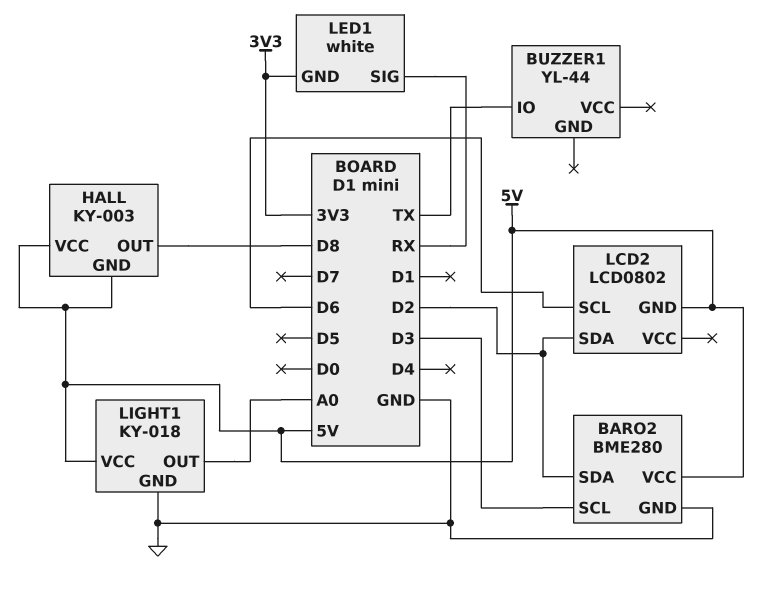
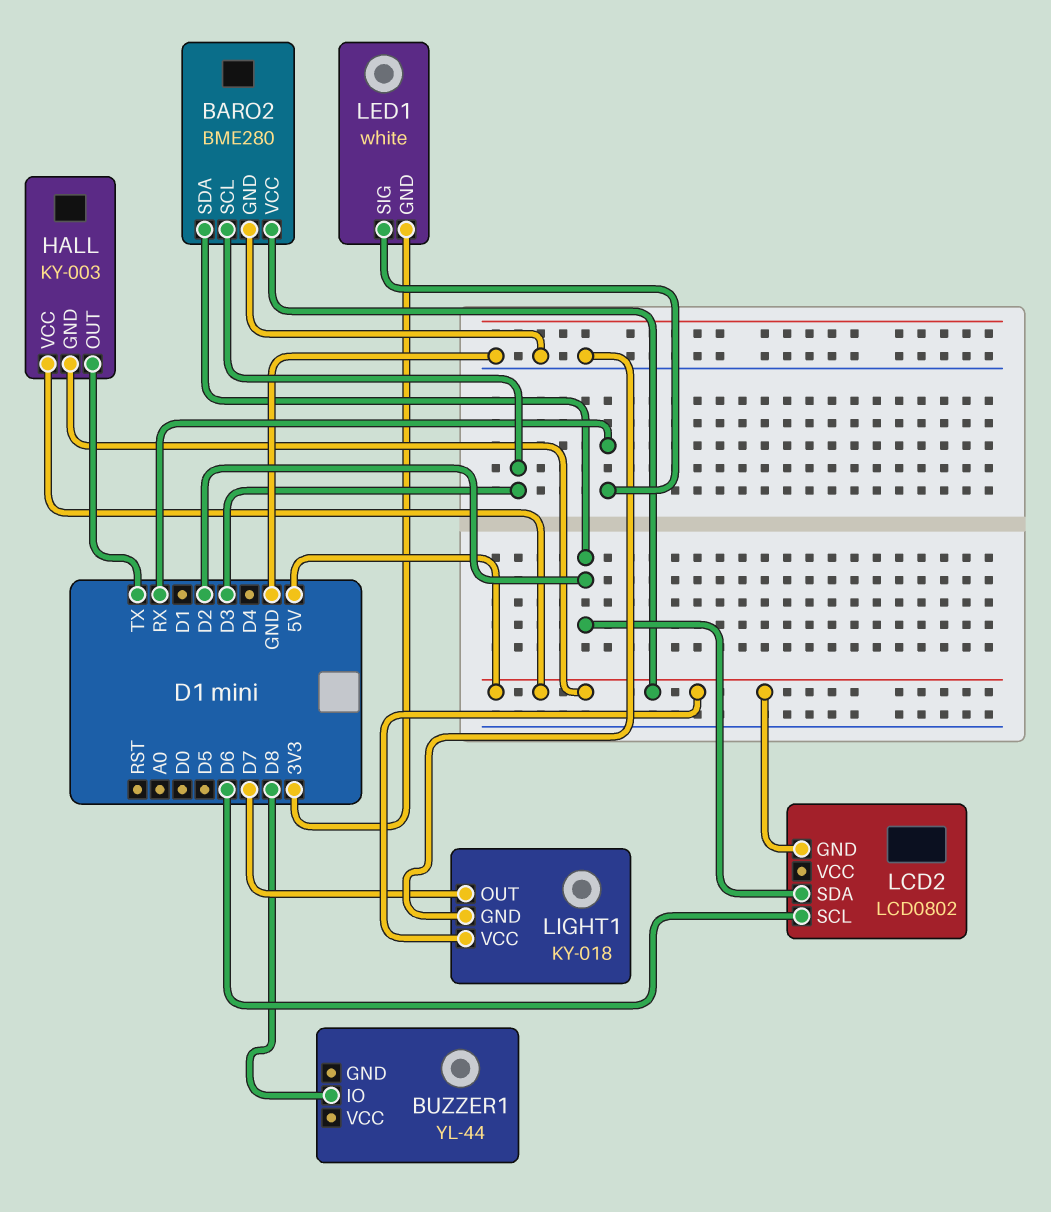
BUZZER1 pin IO: TX -> D8
HALL pin OUT: D8 -> TX
LIGHT1 pin OUT: A0 -> D7

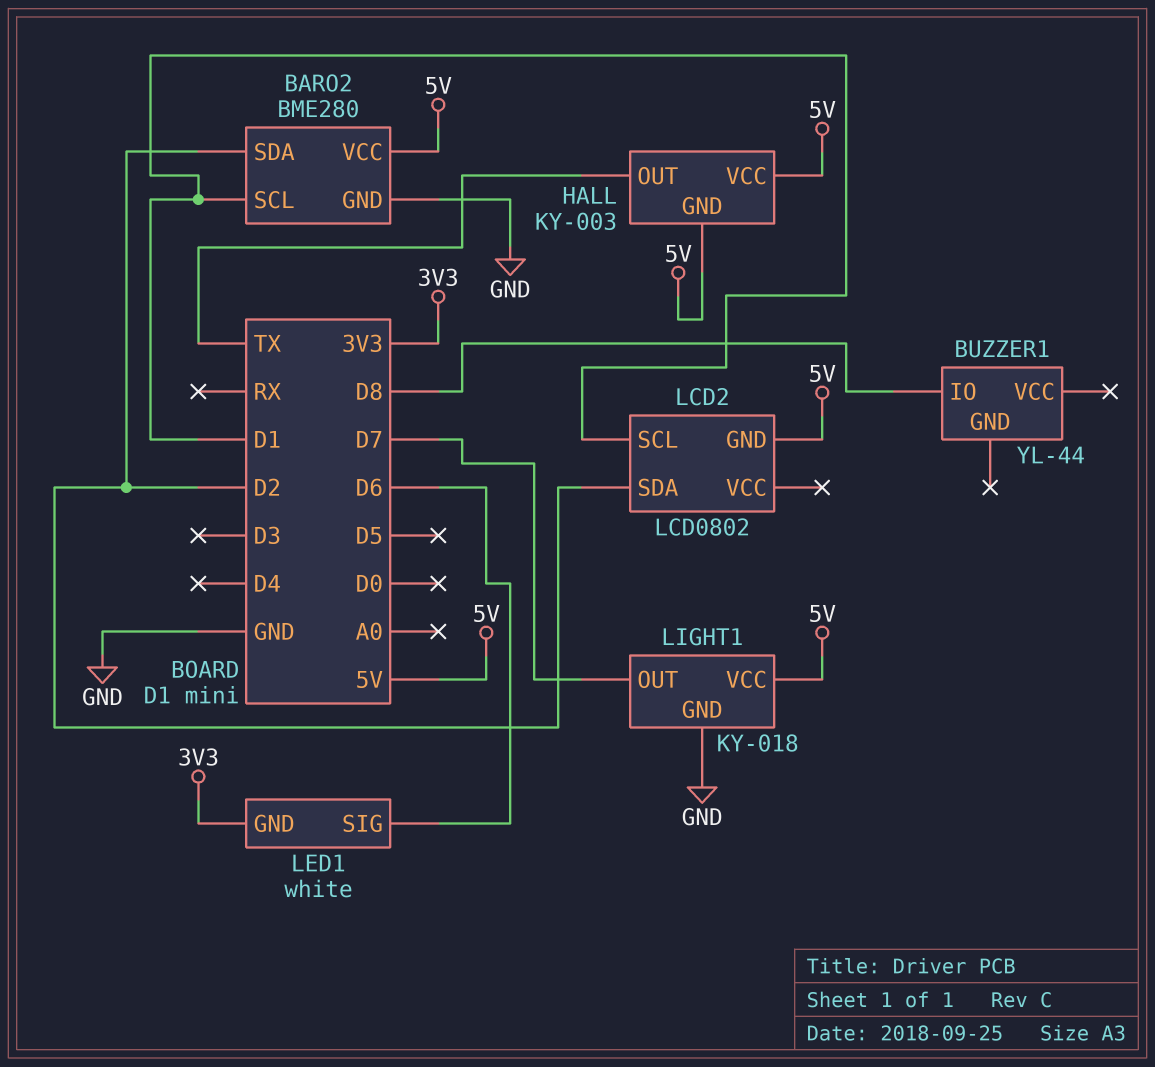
BARO2 pin SCL: D3 -> D1
LCD2 pin SCL: D6 -> D1
LED1 pin SIG: RX -> D6

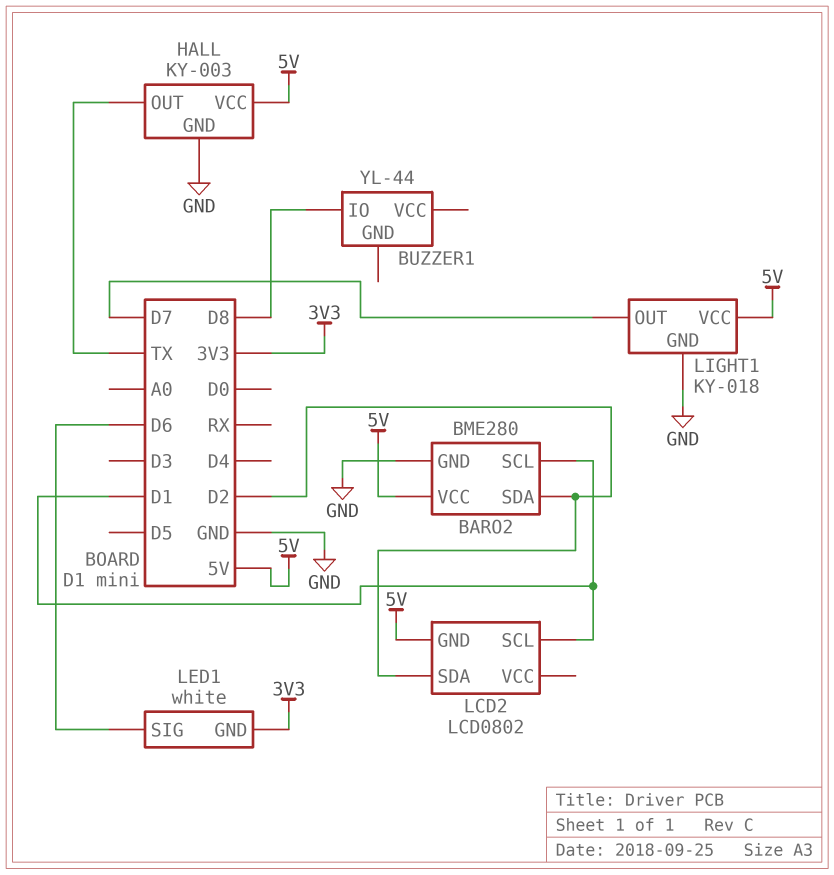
HALL pin GND: 5V -> GND

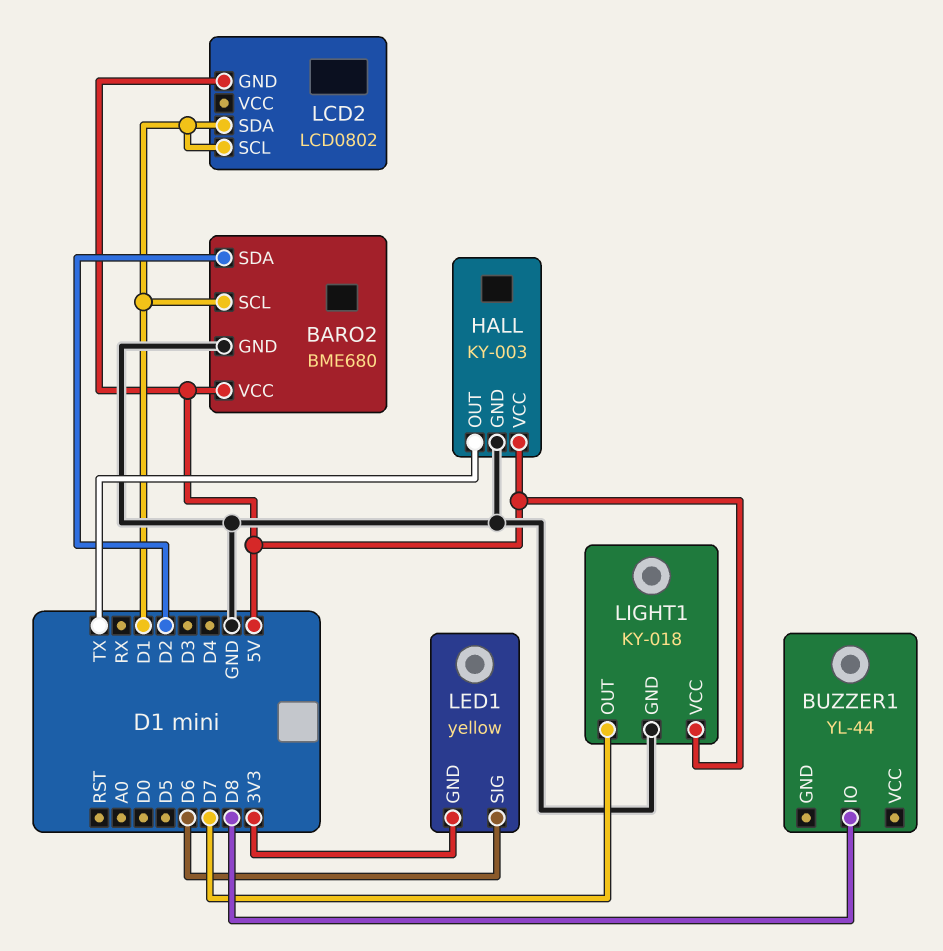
BARO2: BME280 -> BME680
LCD2 pin SDA: D2 -> D1
LED1: white -> yellow

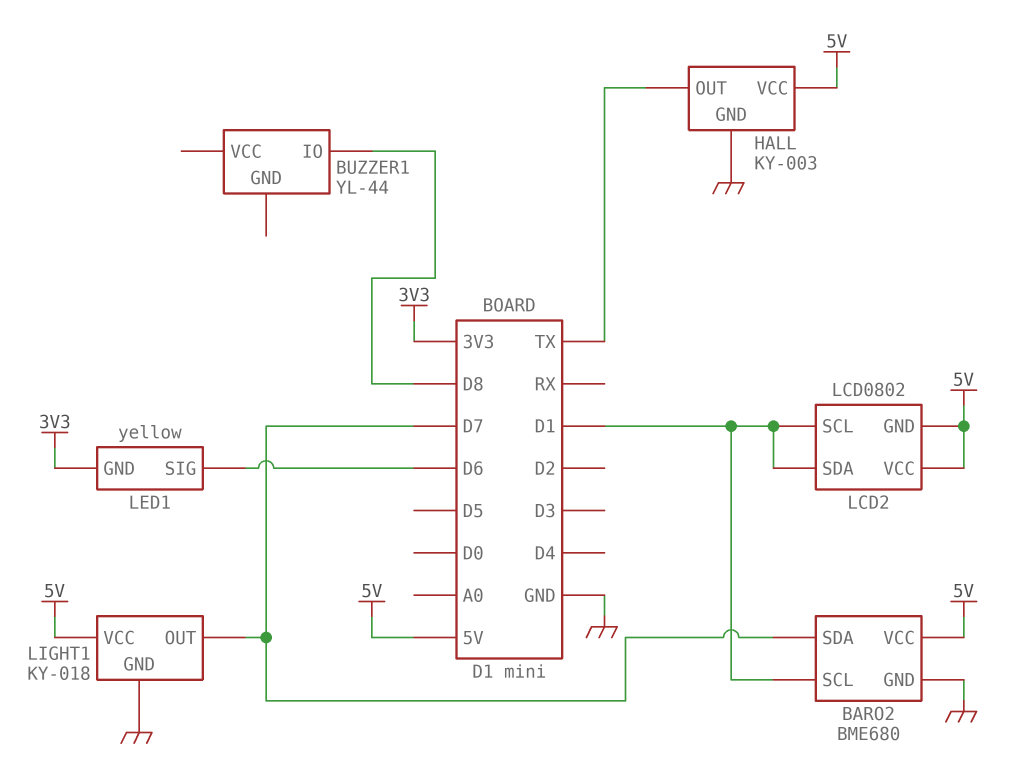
BARO2 pin SDA: D2 -> D7
LCD2 pin VCC: none -> 5V

